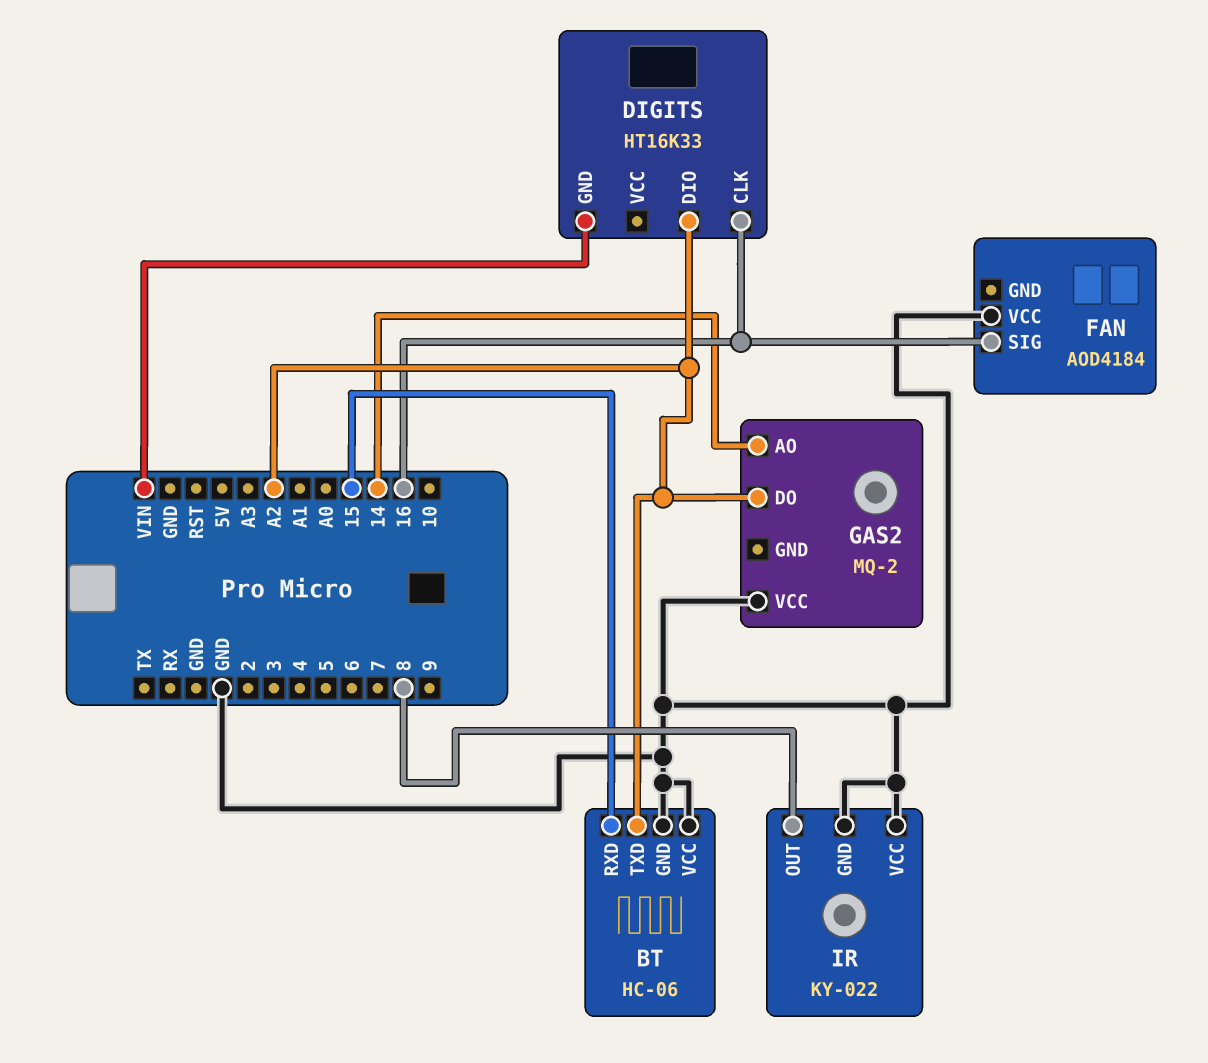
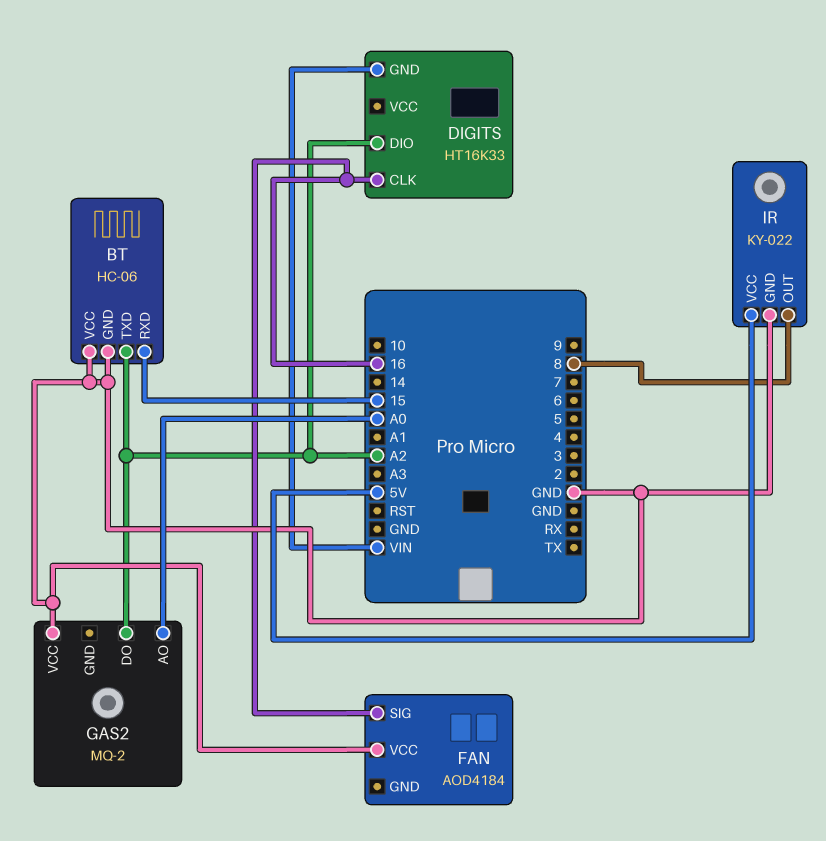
GAS2 pin AO: 14 -> A0
IR pin VCC: GND -> 5V

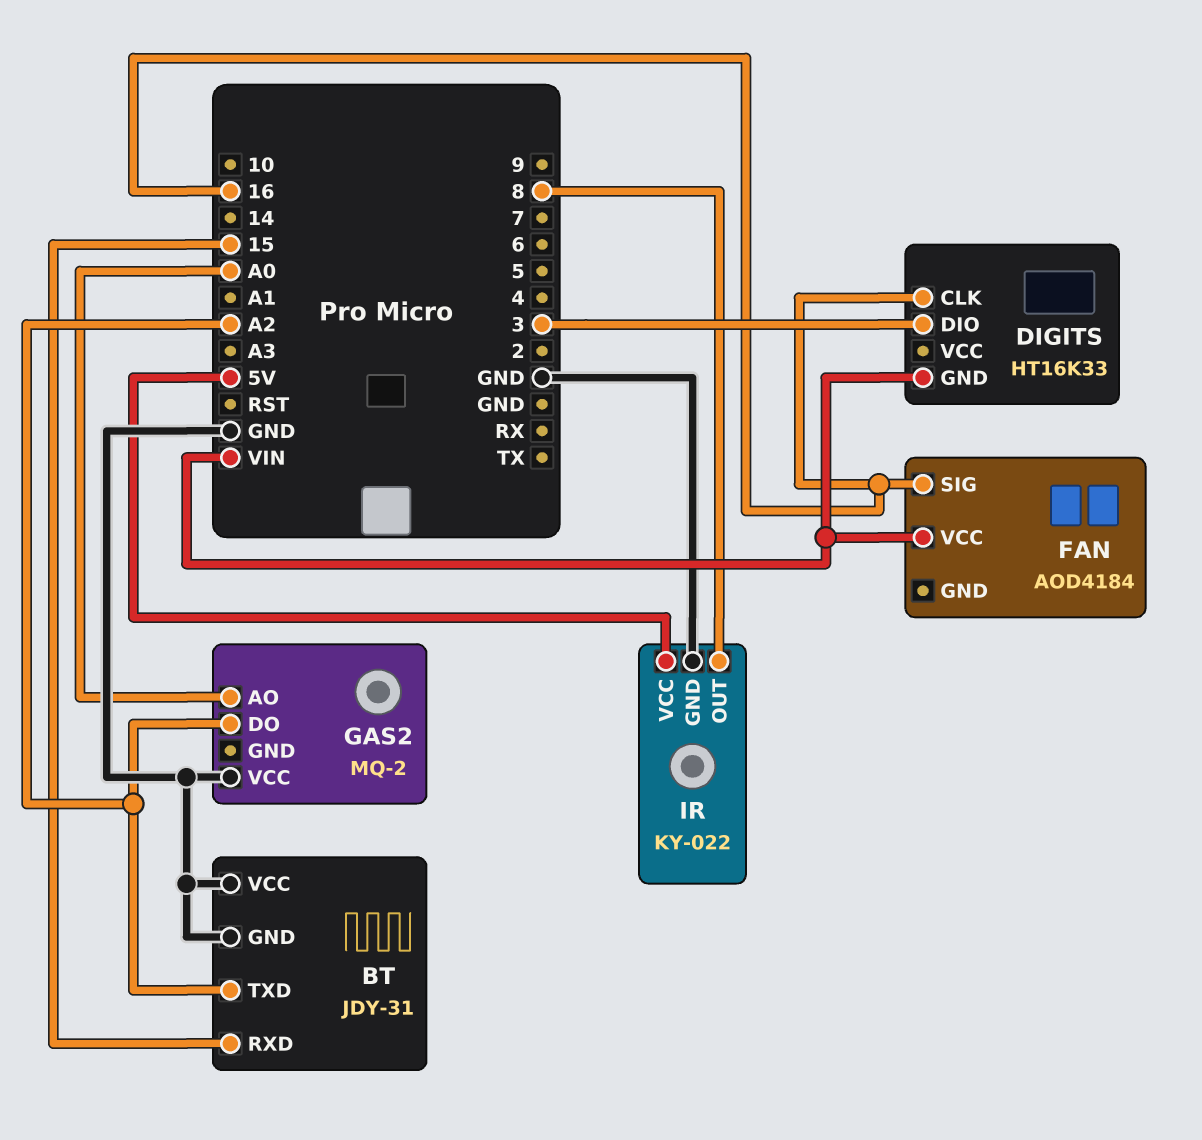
BT: HC-06 -> JDY-31
DIGITS pin DIO: A2 -> 3
FAN pin VCC: GND -> VIN

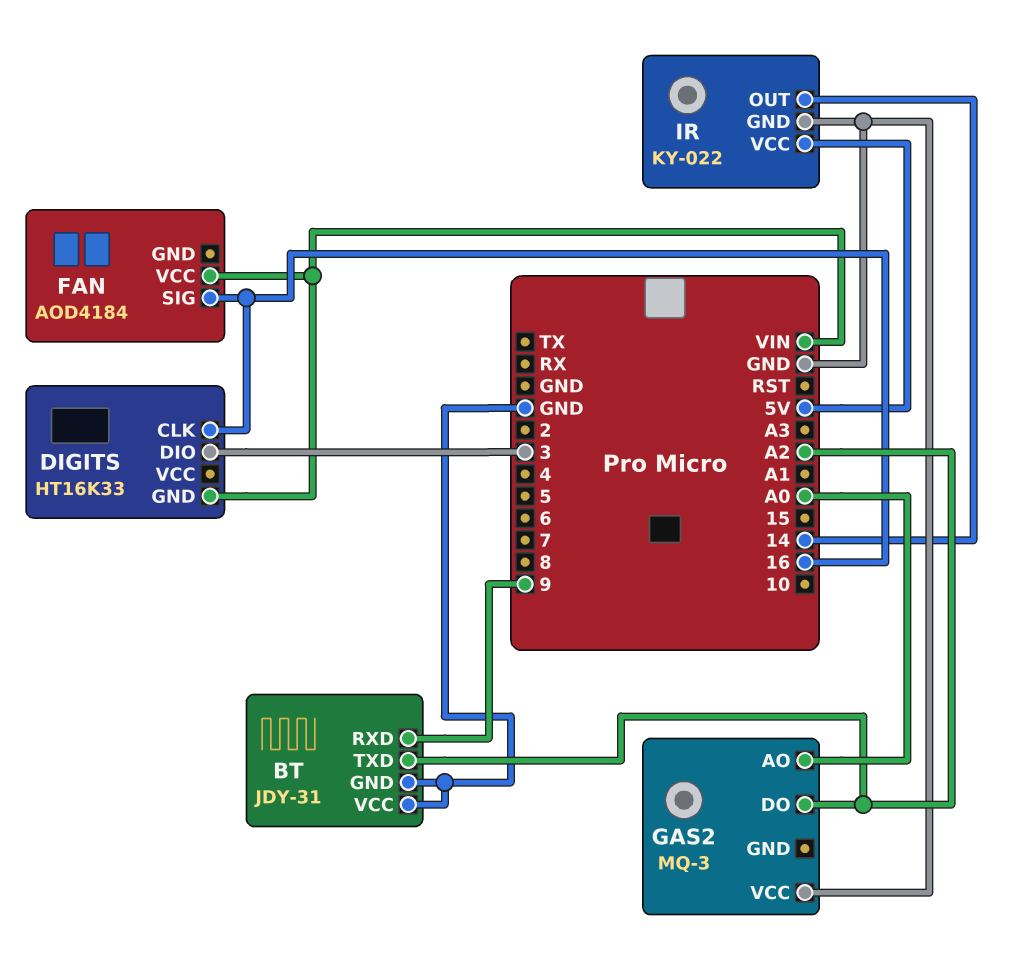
BT pin RXD: 15 -> 9
GAS2: MQ-2 -> MQ-3
IR pin OUT: 8 -> 14

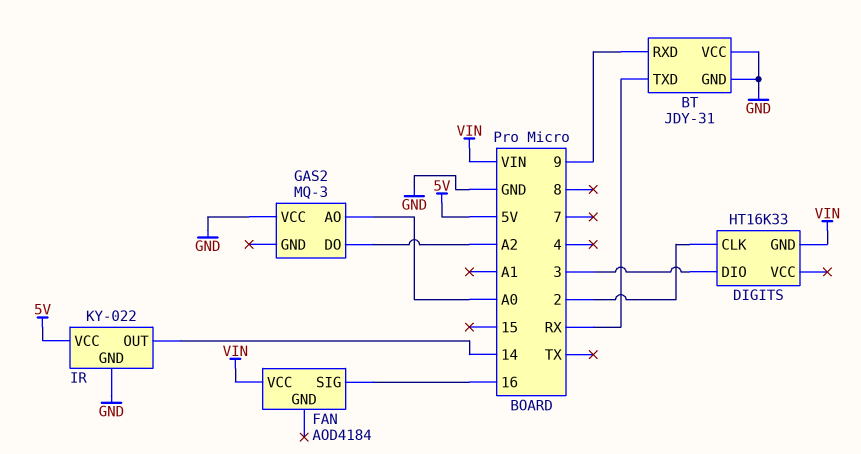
BT pin TXD: A2 -> RX
DIGITS pin CLK: 16 -> 2

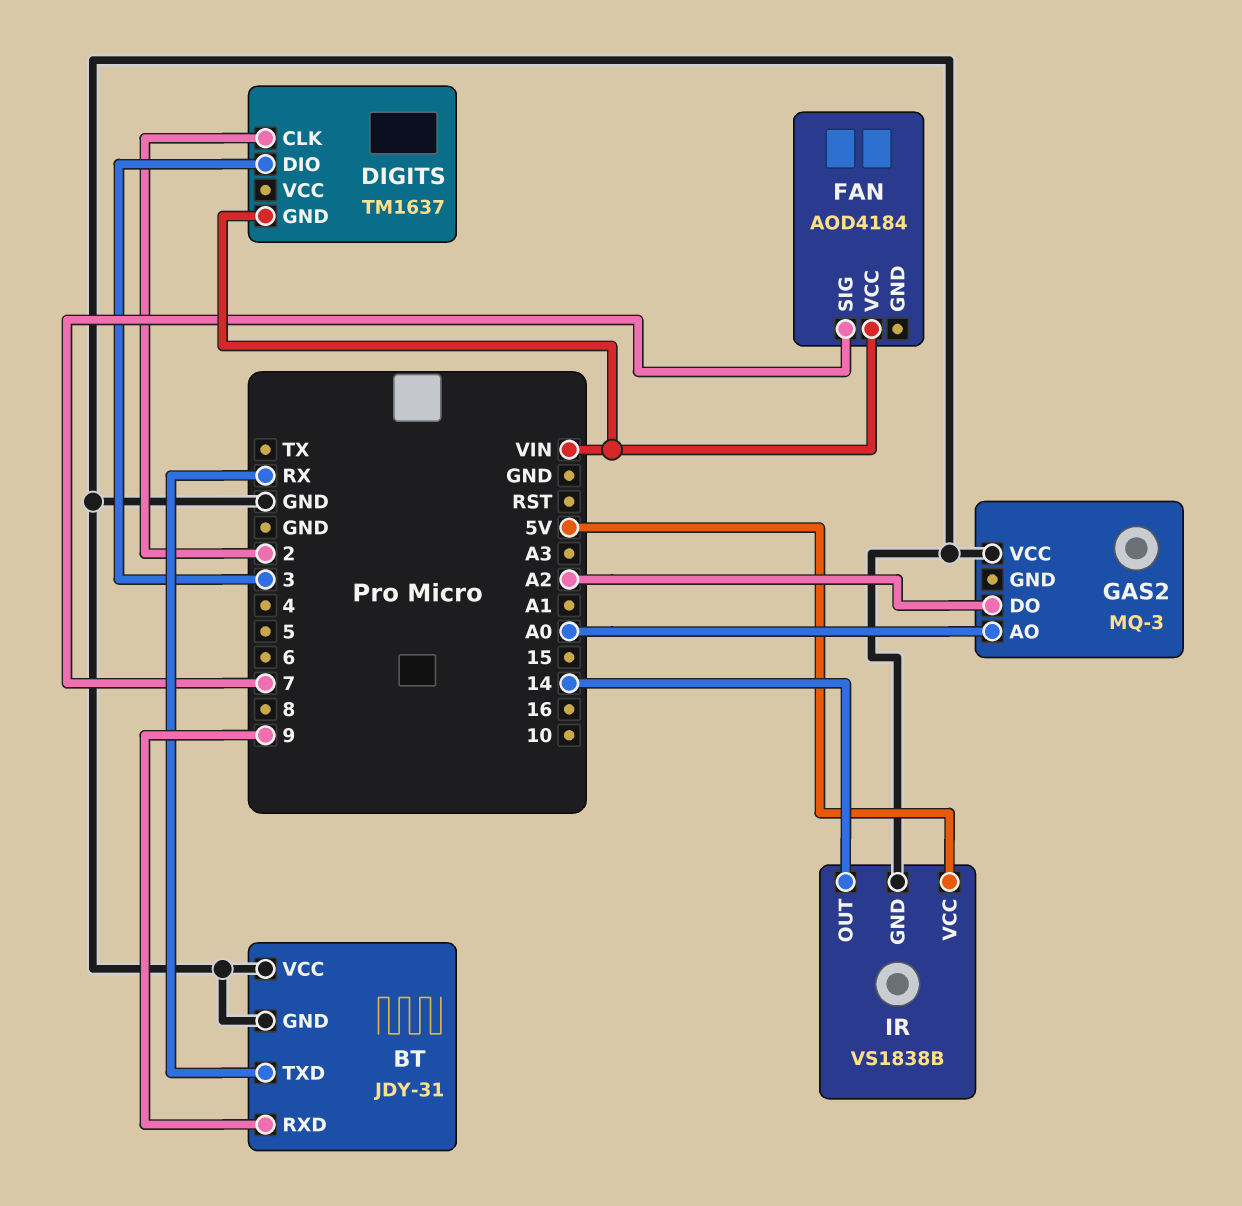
DIGITS: HT16K33 -> TM1637
FAN pin SIG: 16 -> 7
IR: KY-022 -> VS1838B

